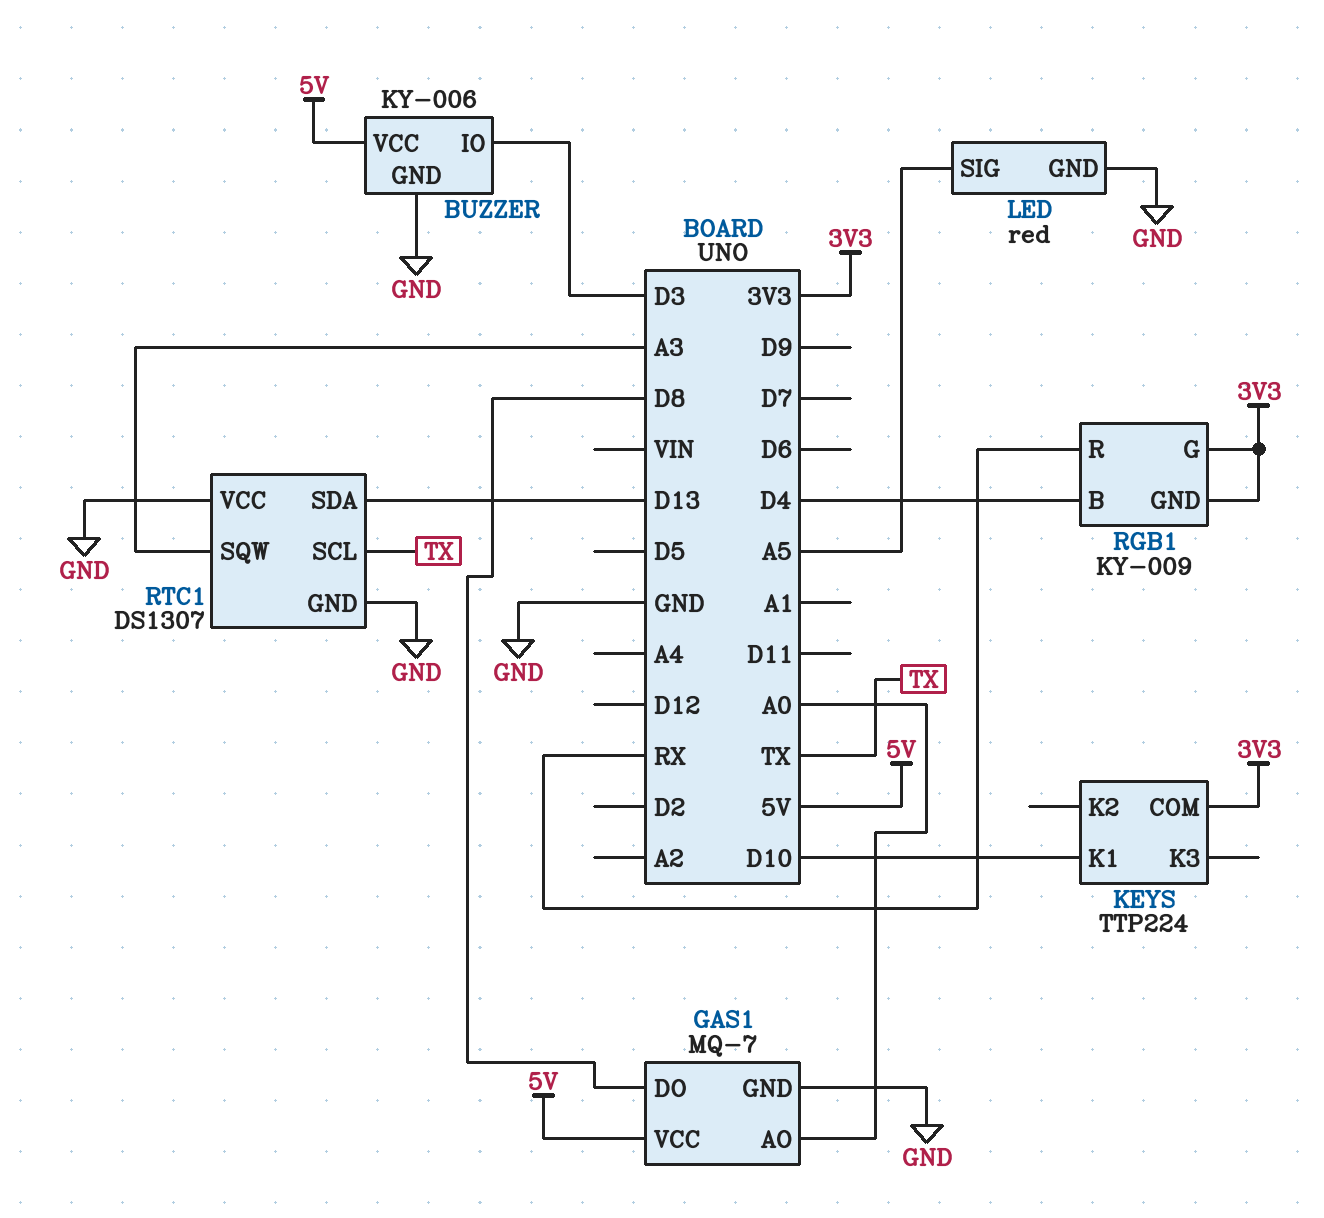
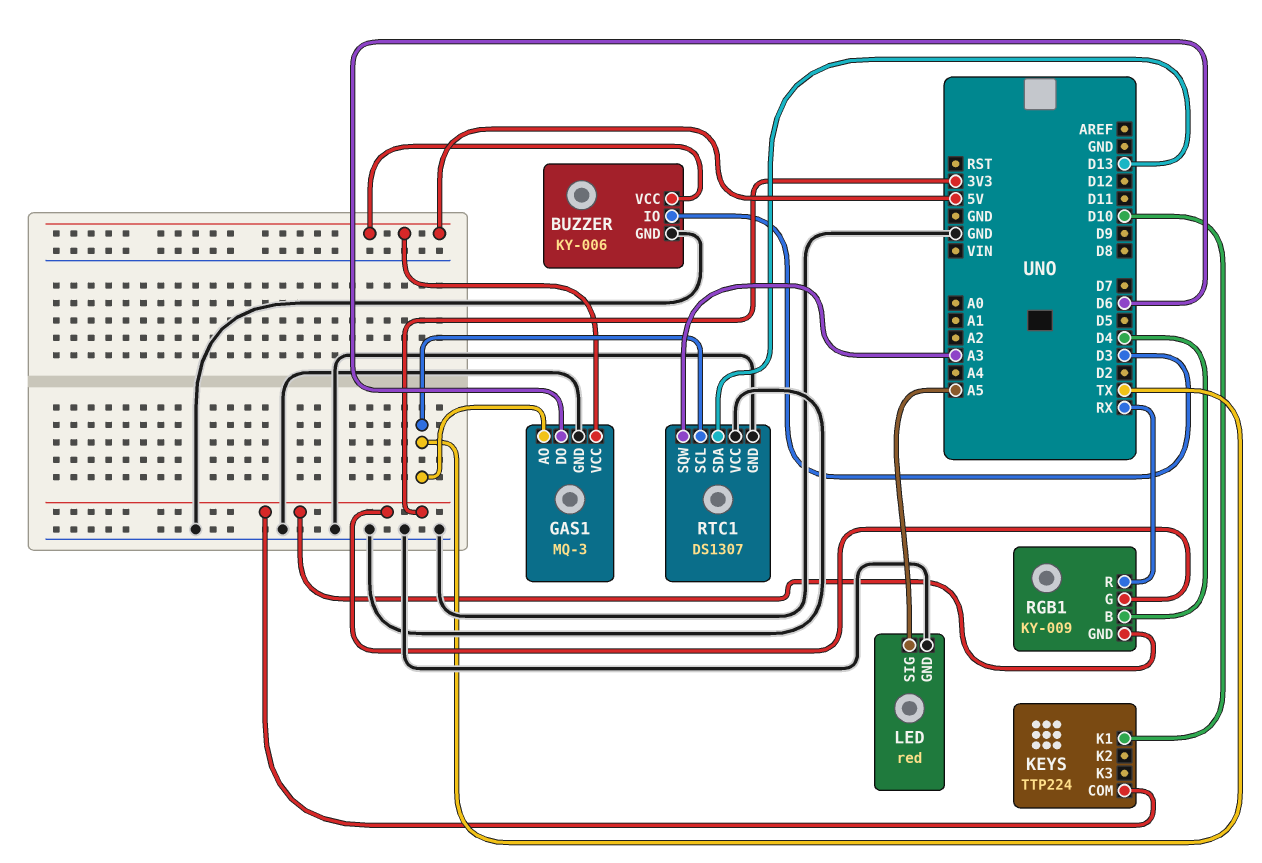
GAS1: MQ-7 -> MQ-3
GAS1 pin AO: A0 -> TX
GAS1 pin DO: D8 -> D6

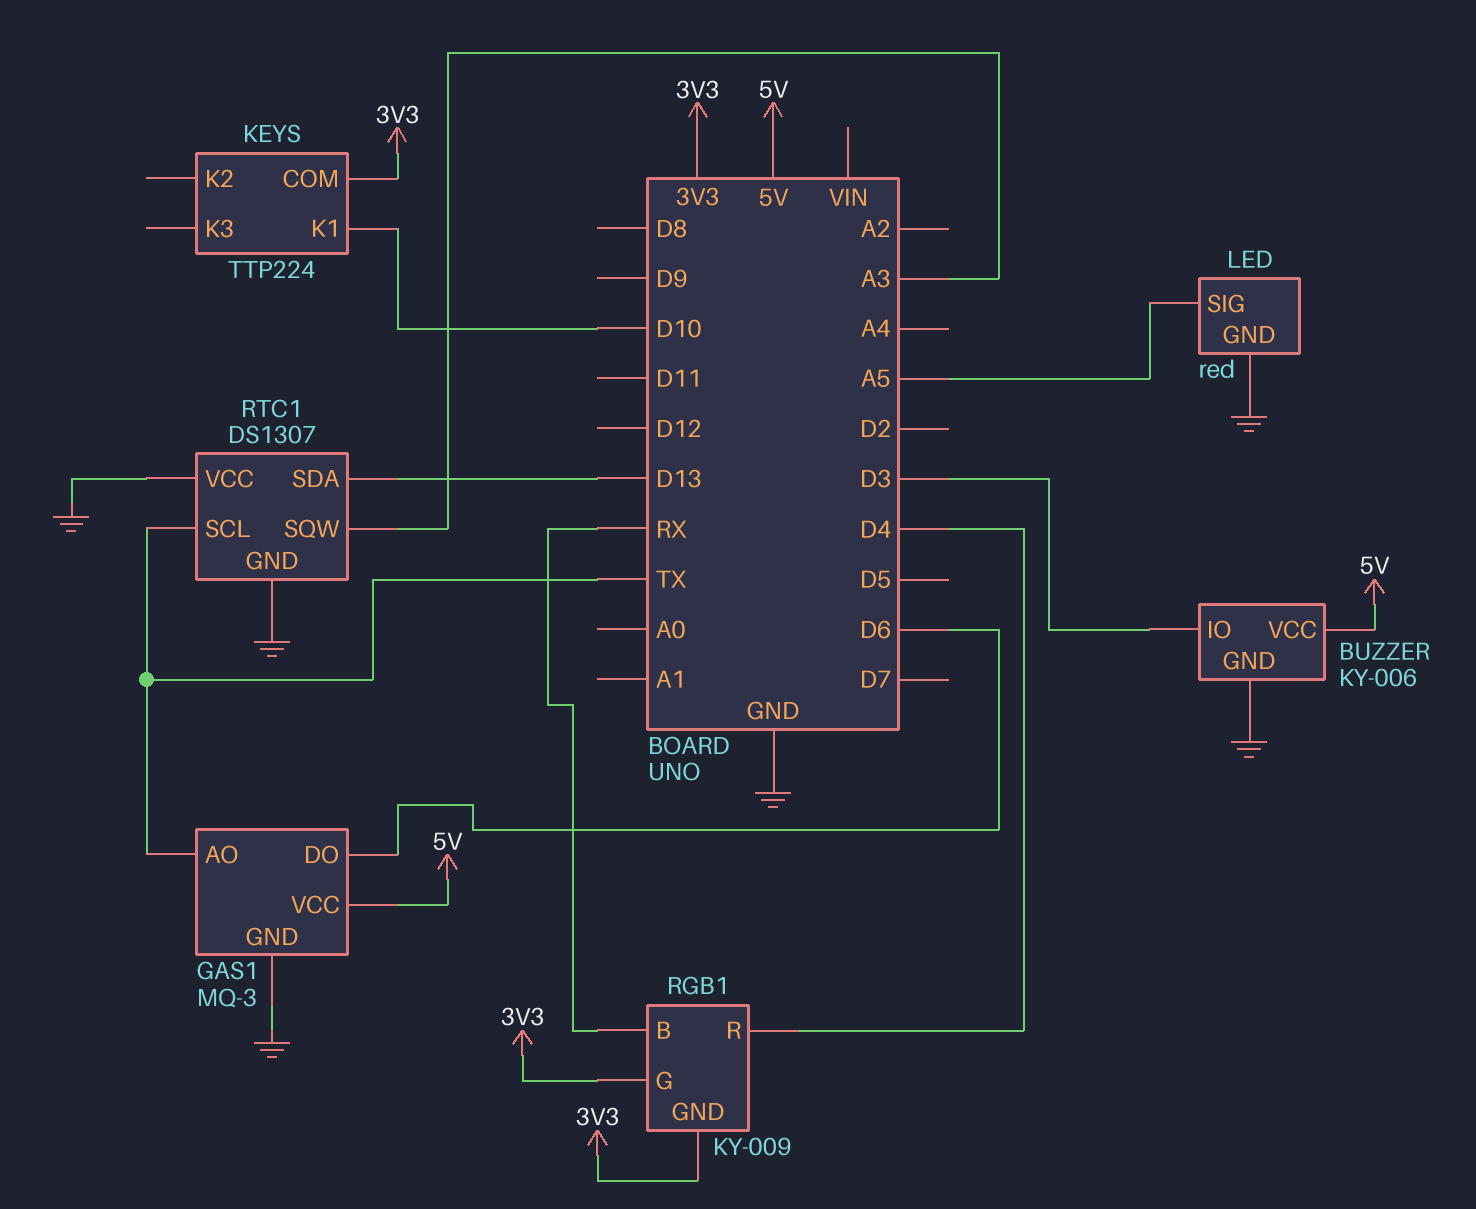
RGB1 pin B: D4 -> RX
RGB1 pin R: RX -> D4

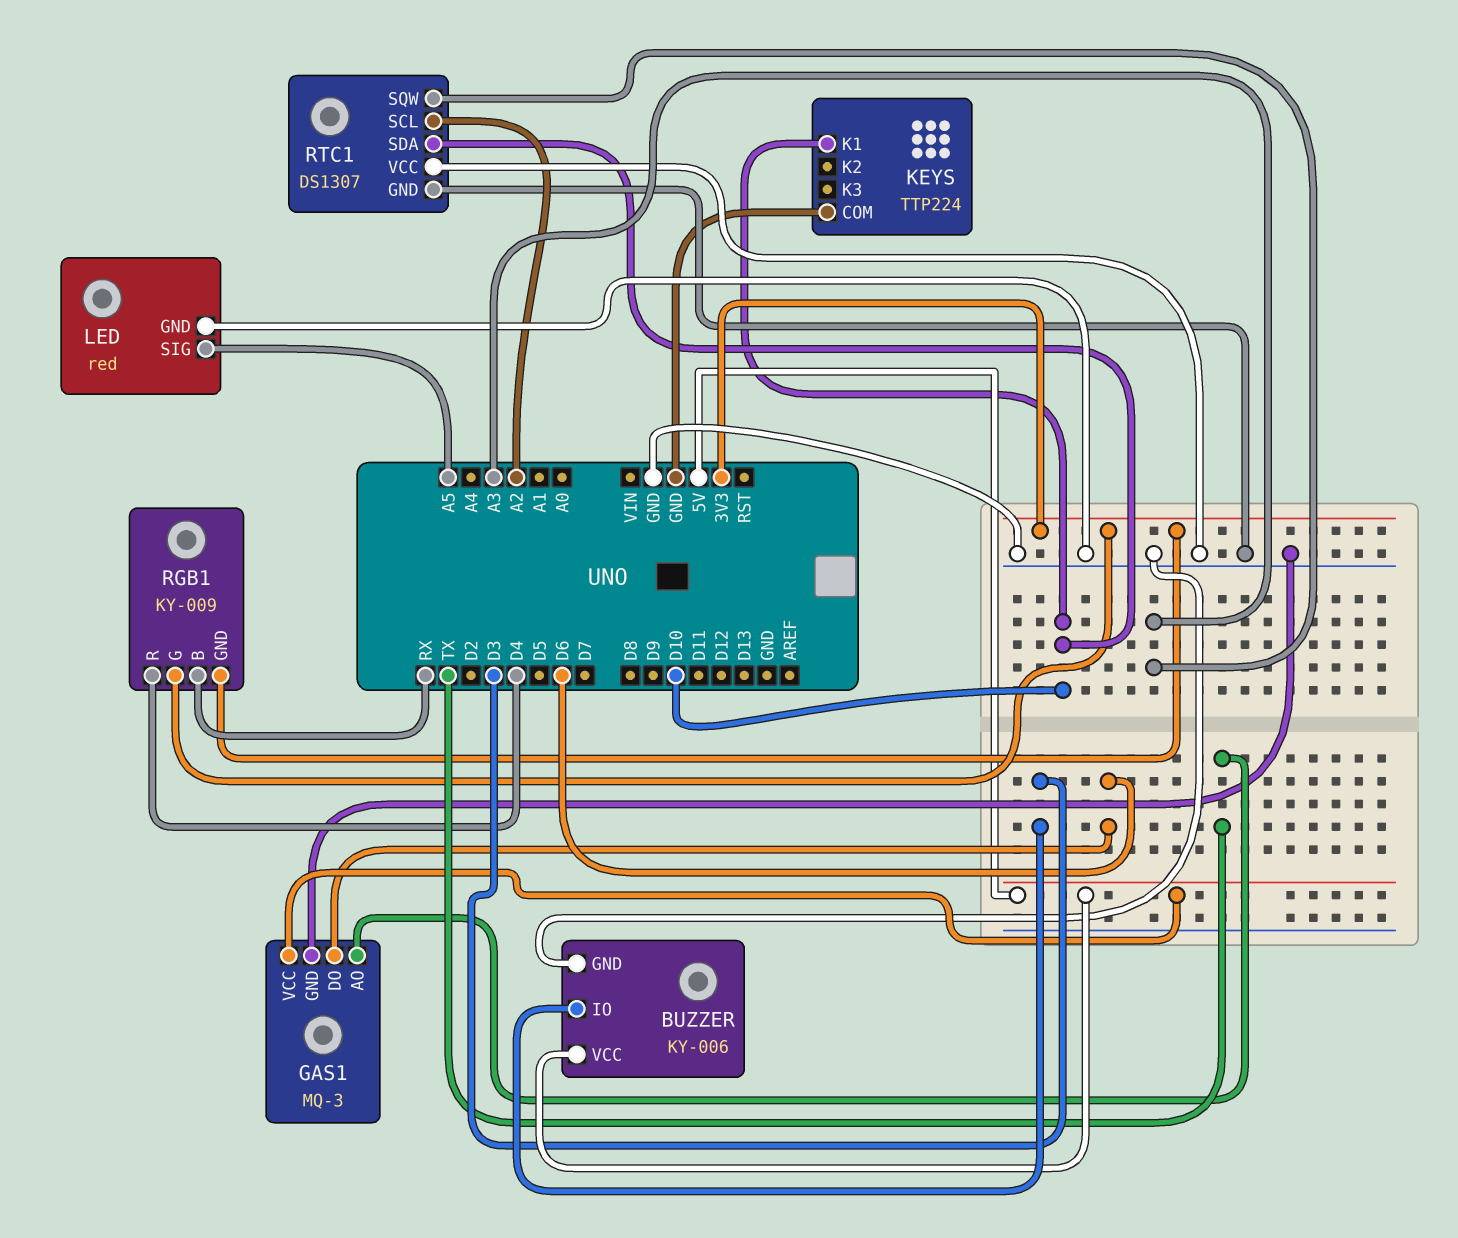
KEYS pin COM: 3V3 -> GND
RTC1 pin SCL: TX -> A2
RTC1 pin SDA: D13 -> D10

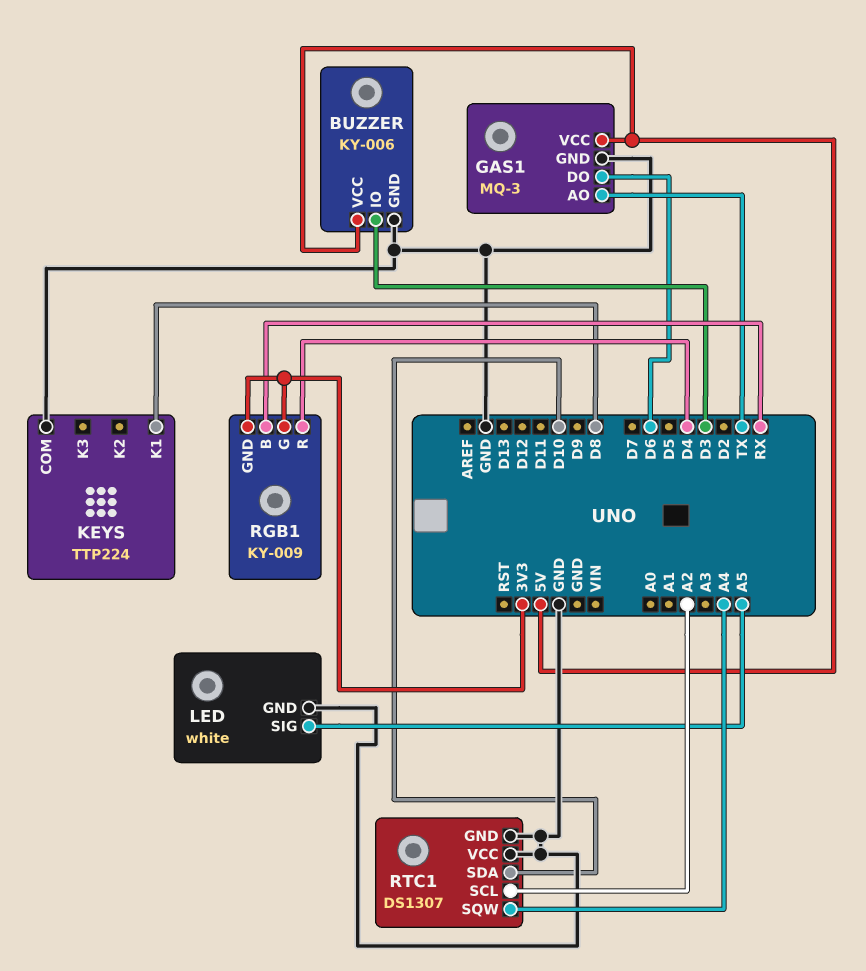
KEYS pin K1: D10 -> D8
LED: red -> white
RTC1 pin SQW: A3 -> A4

